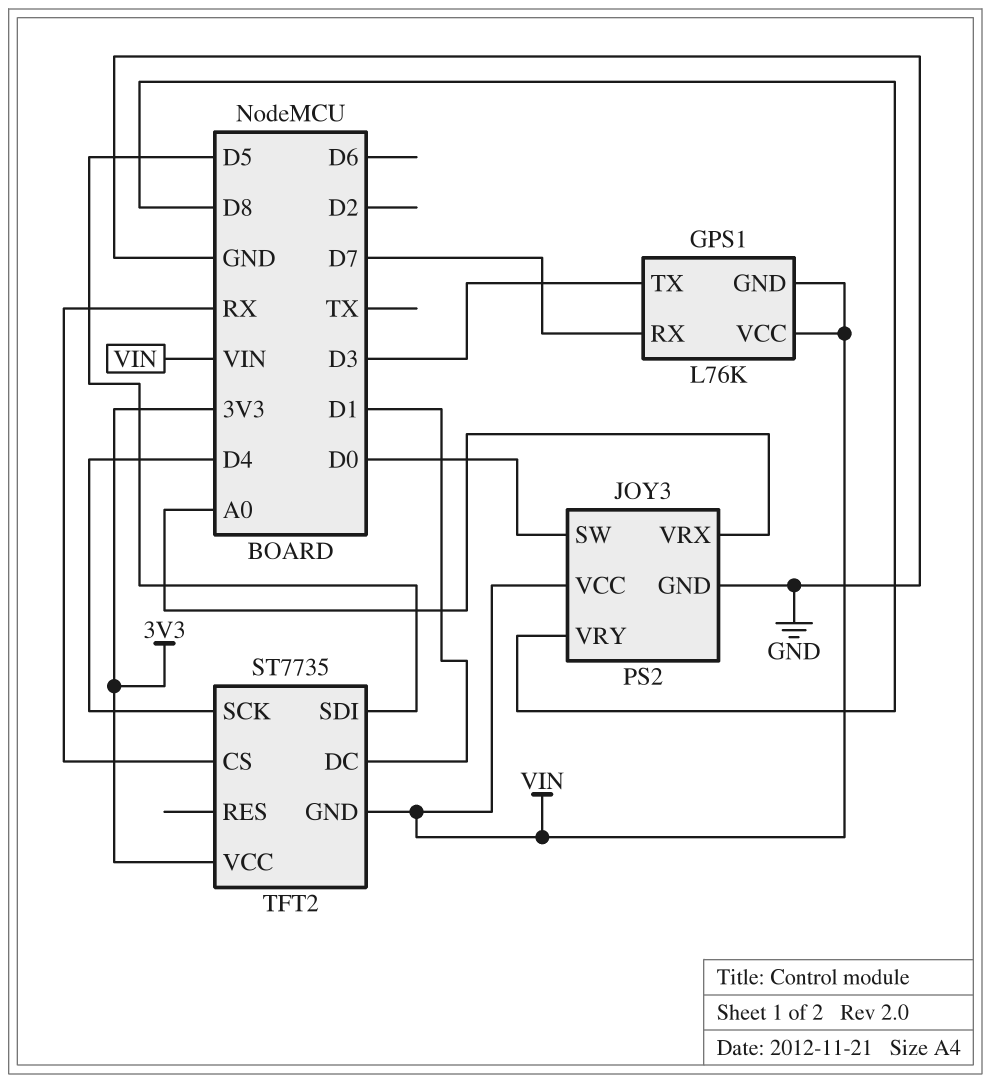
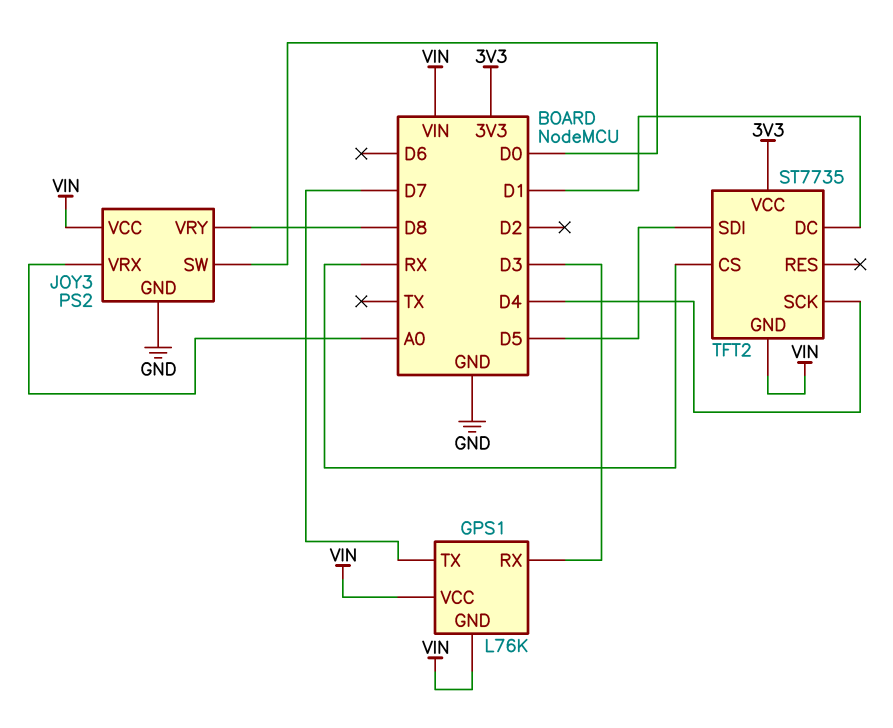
GPS1 pin RX: D7 -> D3
GPS1 pin TX: D3 -> D7

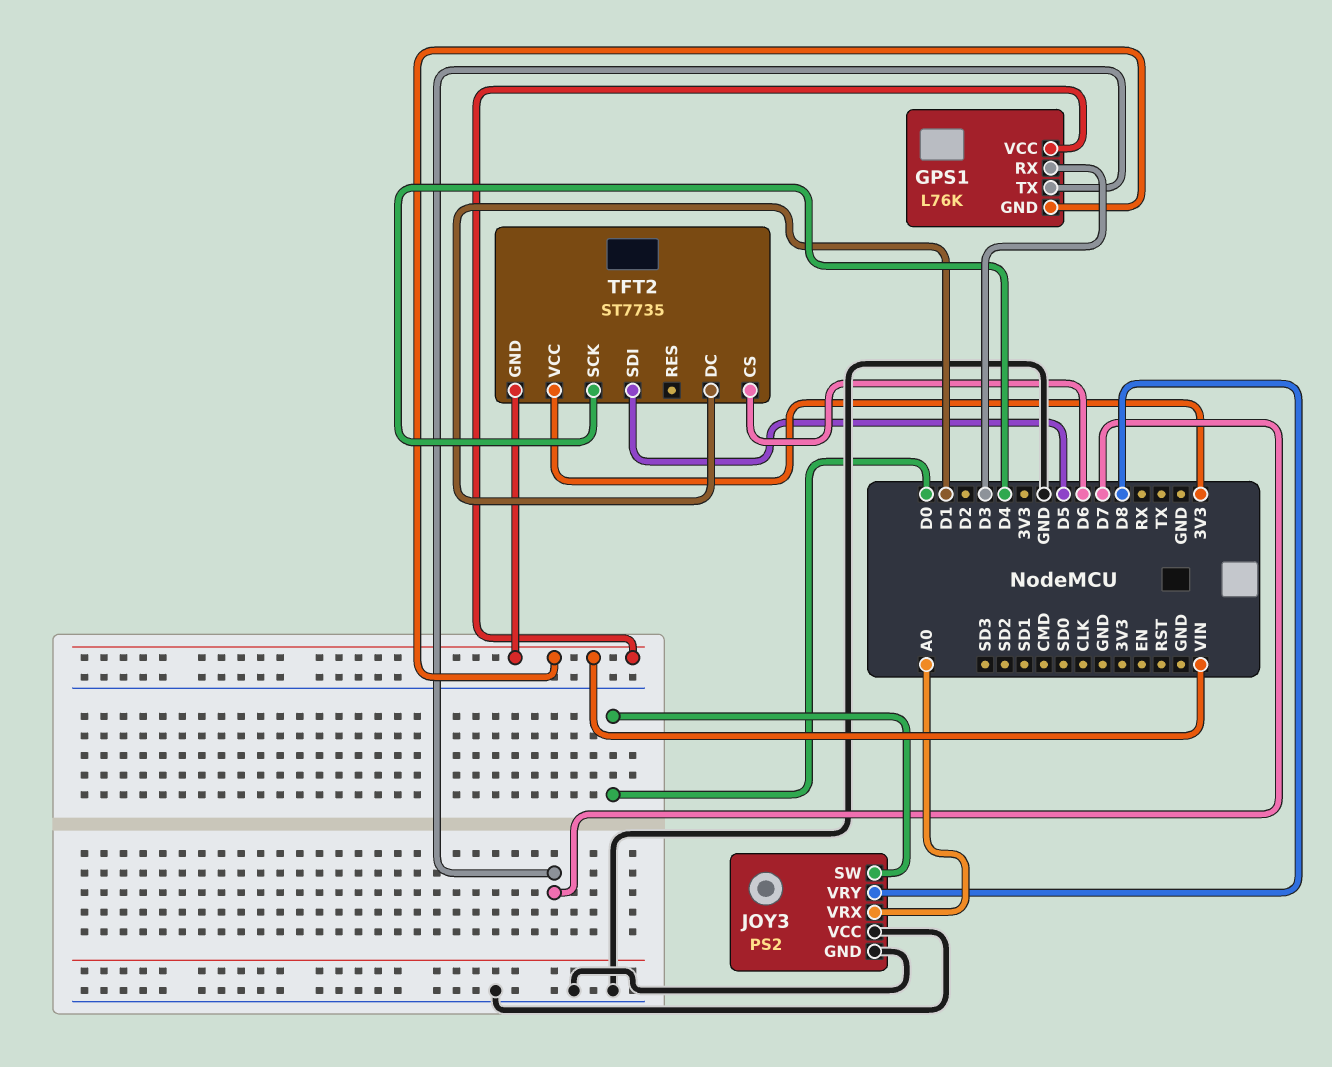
JOY3 pin VCC: VIN -> GND
TFT2 pin CS: RX -> D6

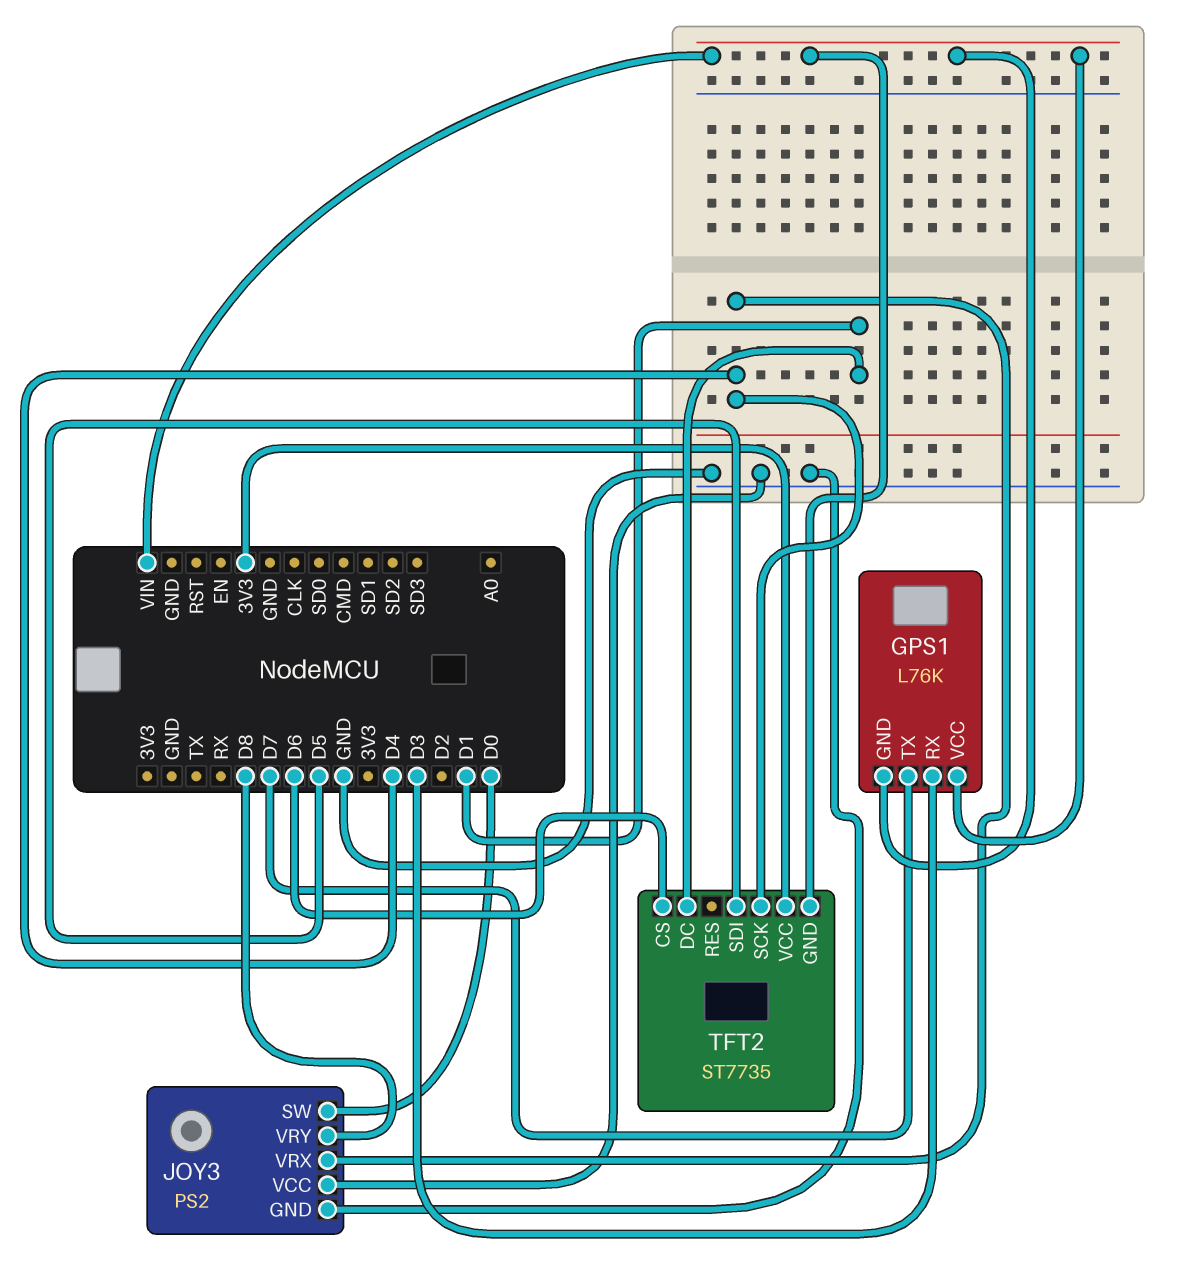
JOY3 pin VRX: A0 -> D4

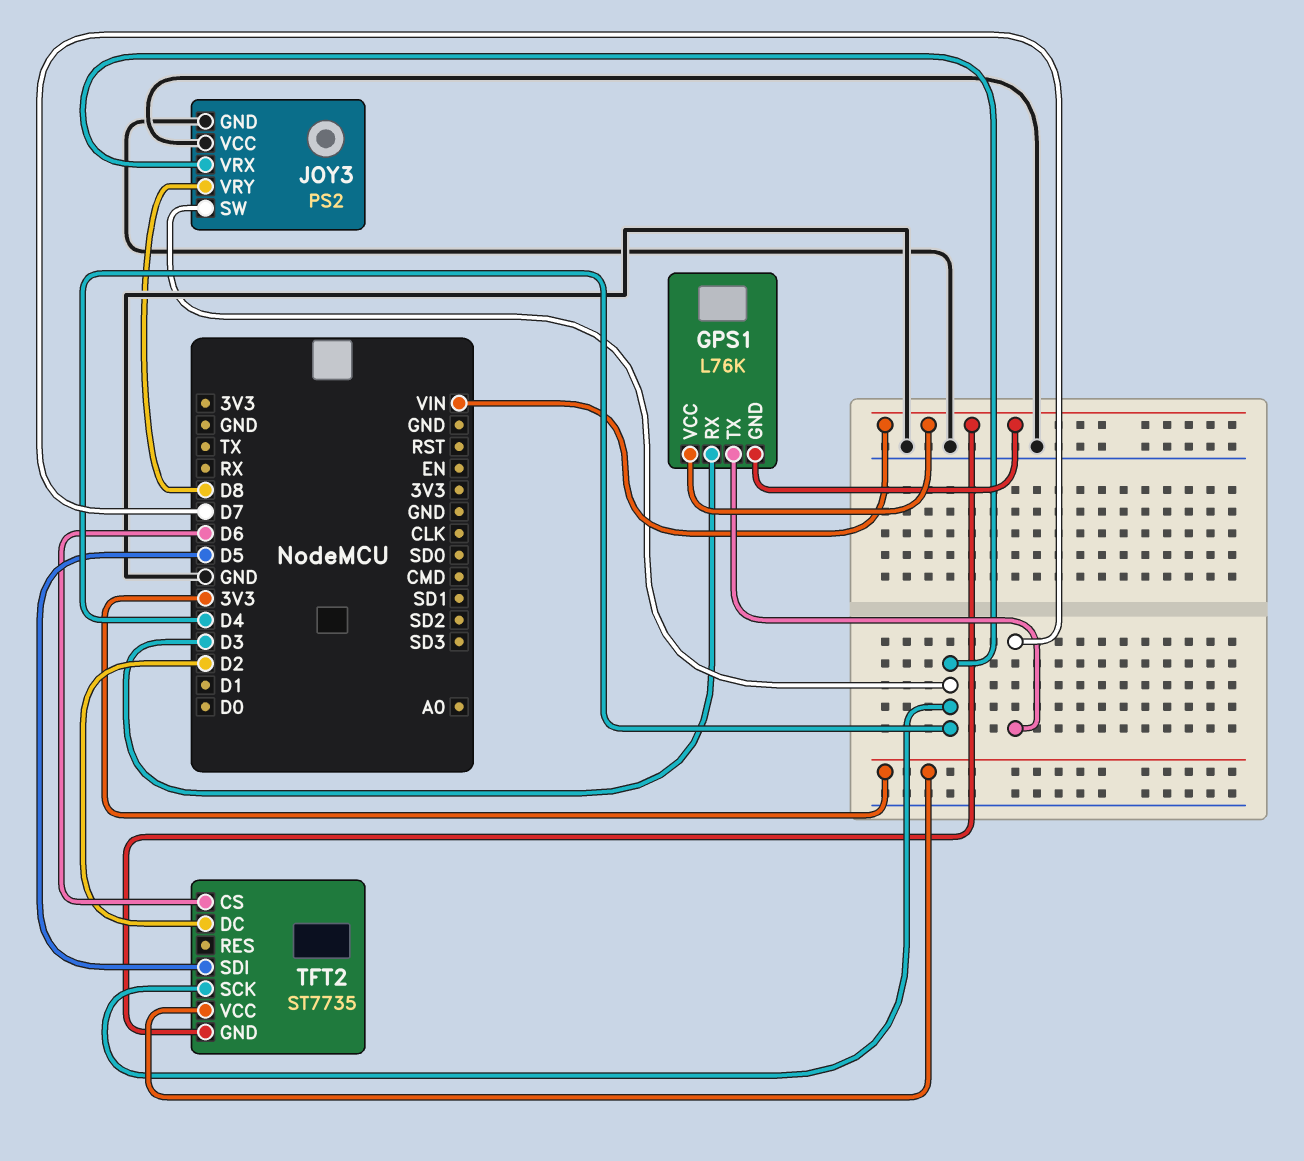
JOY3 pin SW: D0 -> D4
TFT2 pin DC: D1 -> D2

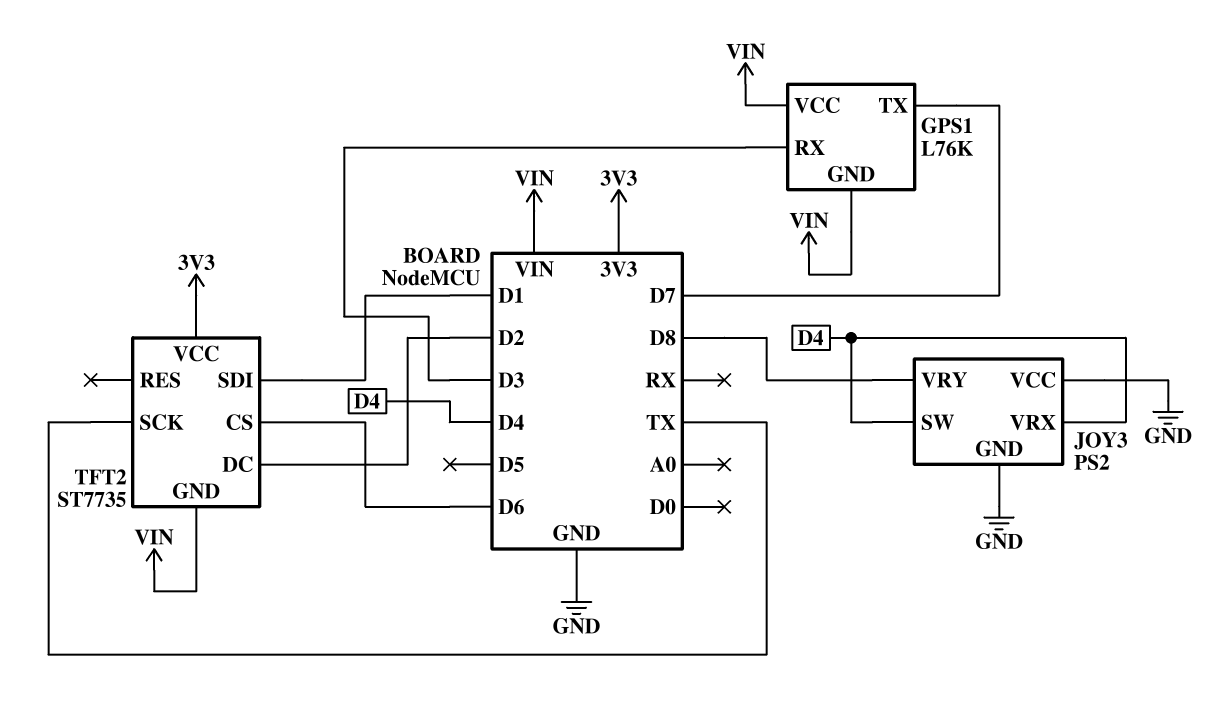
TFT2 pin SCK: D4 -> TX
TFT2 pin SDI: D5 -> D1

